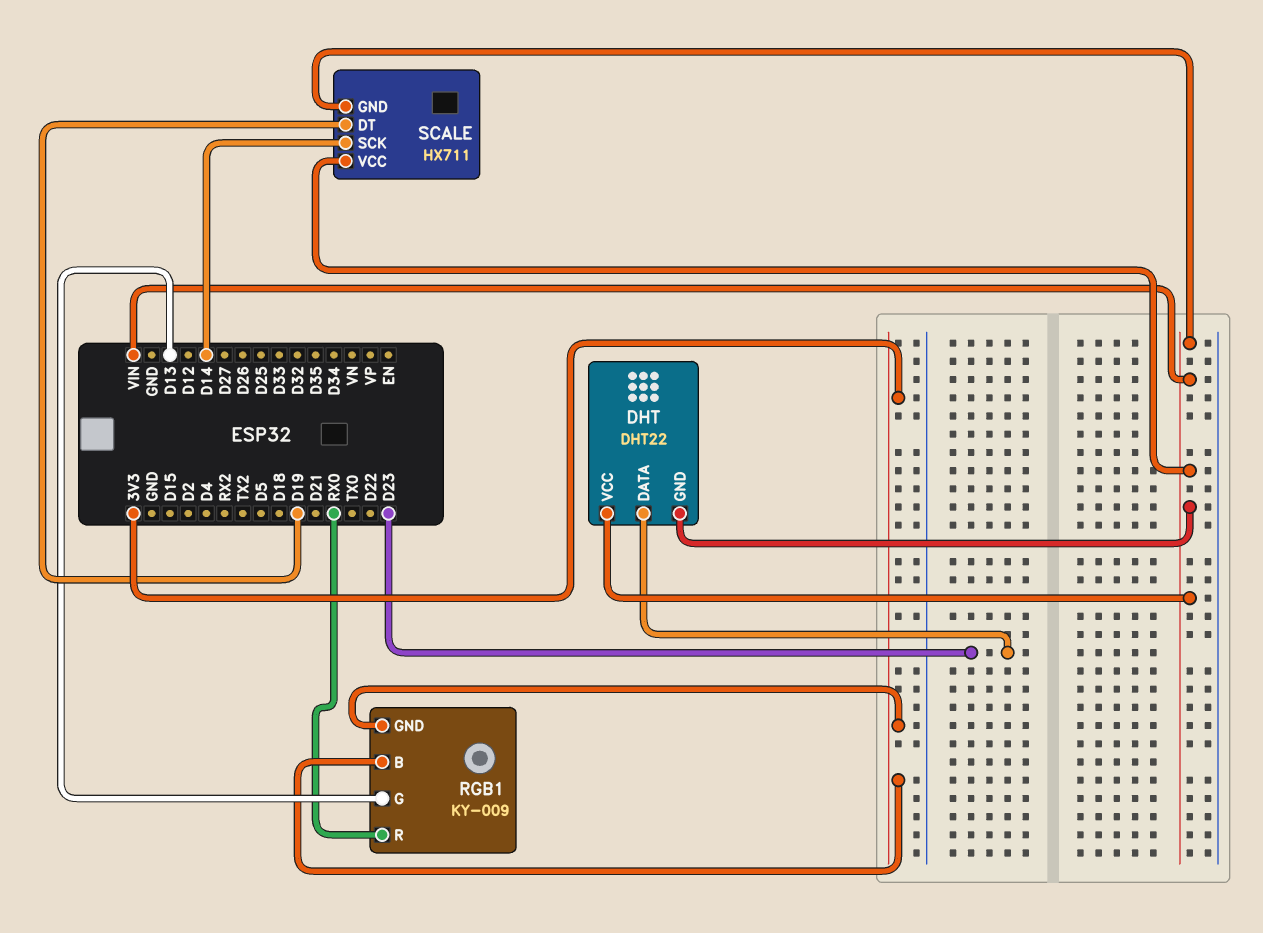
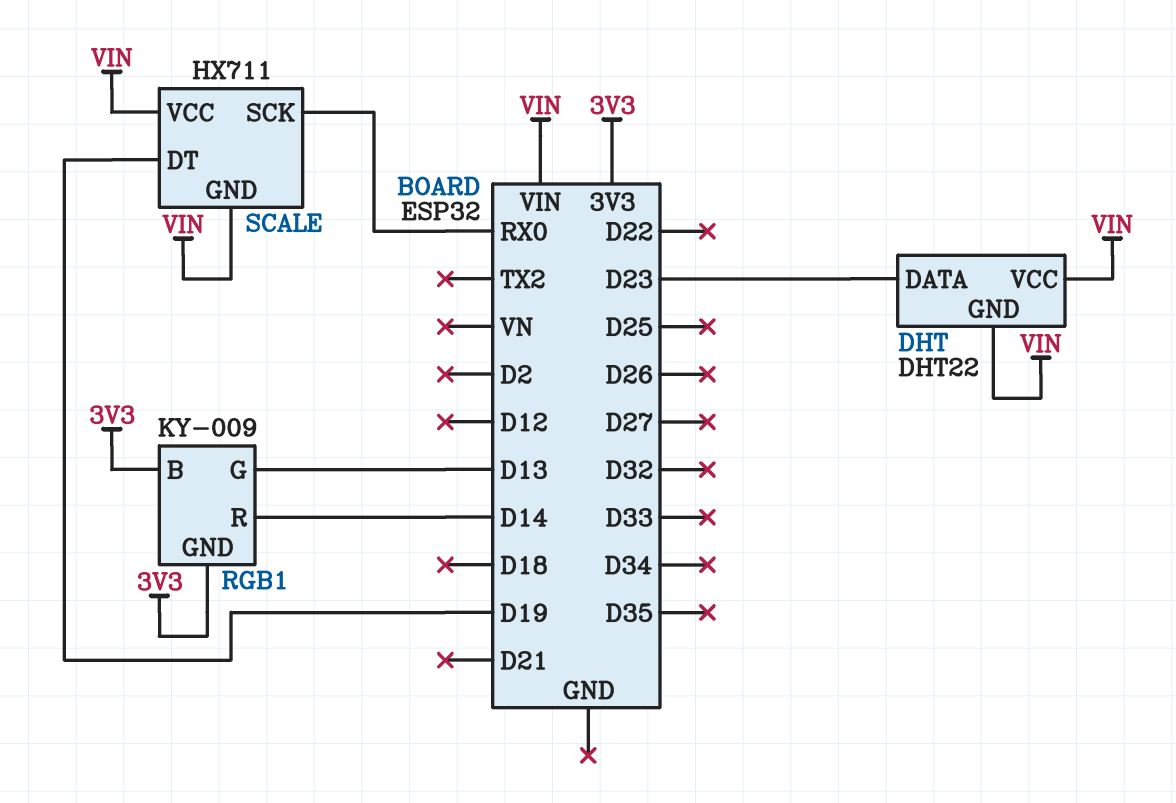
RGB1 pin R: RX0 -> D14
SCALE pin SCK: D14 -> RX0

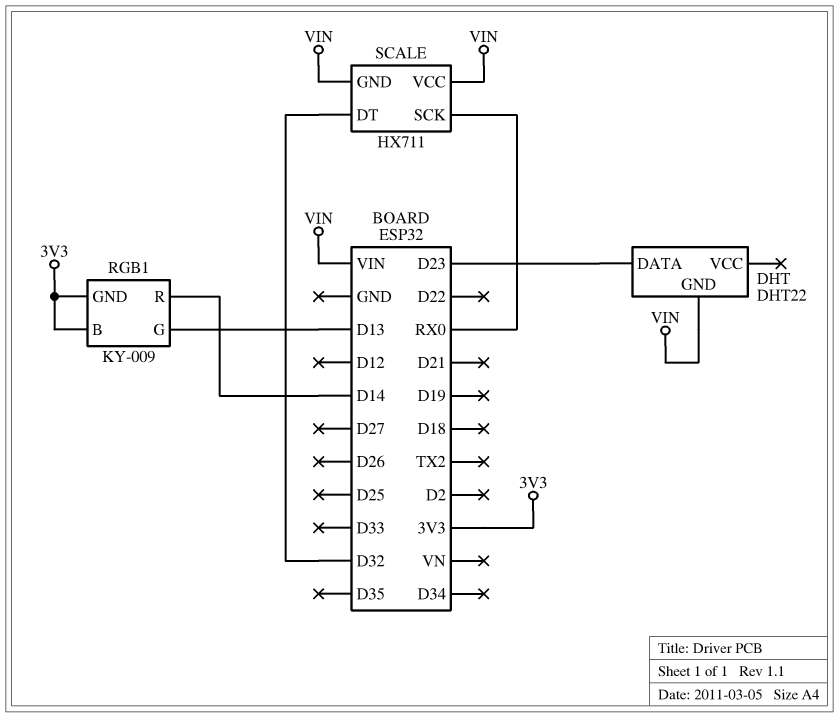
DHT pin VCC: VIN -> none
SCALE pin DT: D19 -> D32

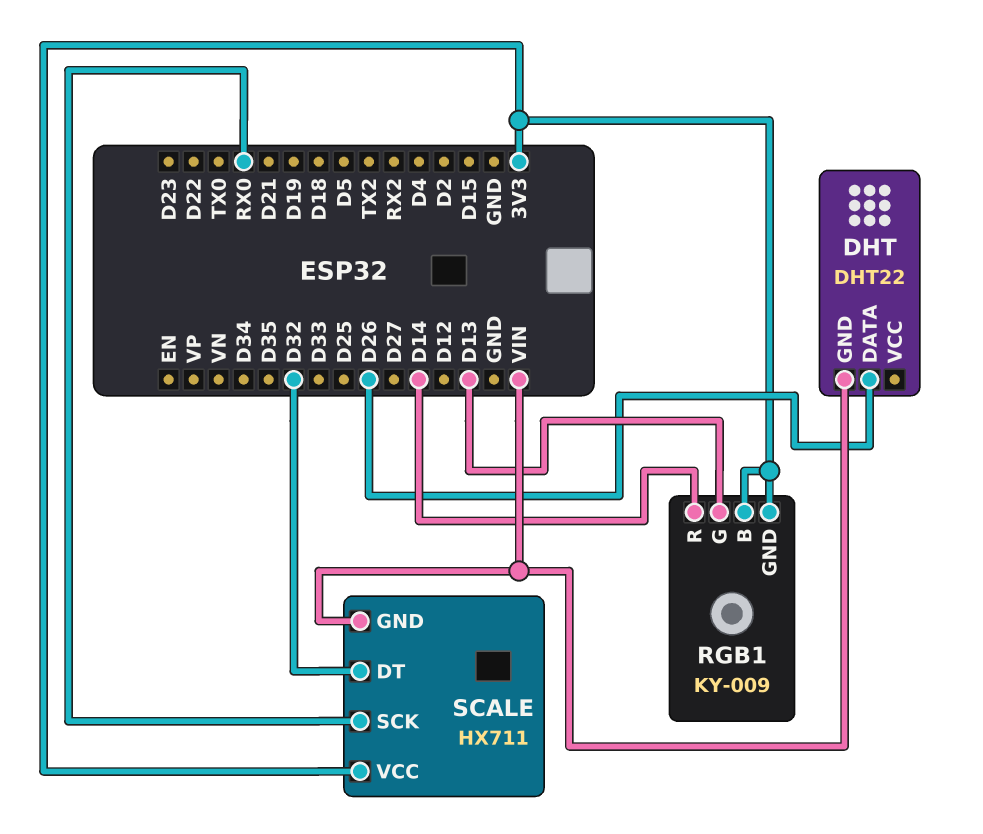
DHT pin DATA: D23 -> D26
SCALE pin VCC: VIN -> 3V3

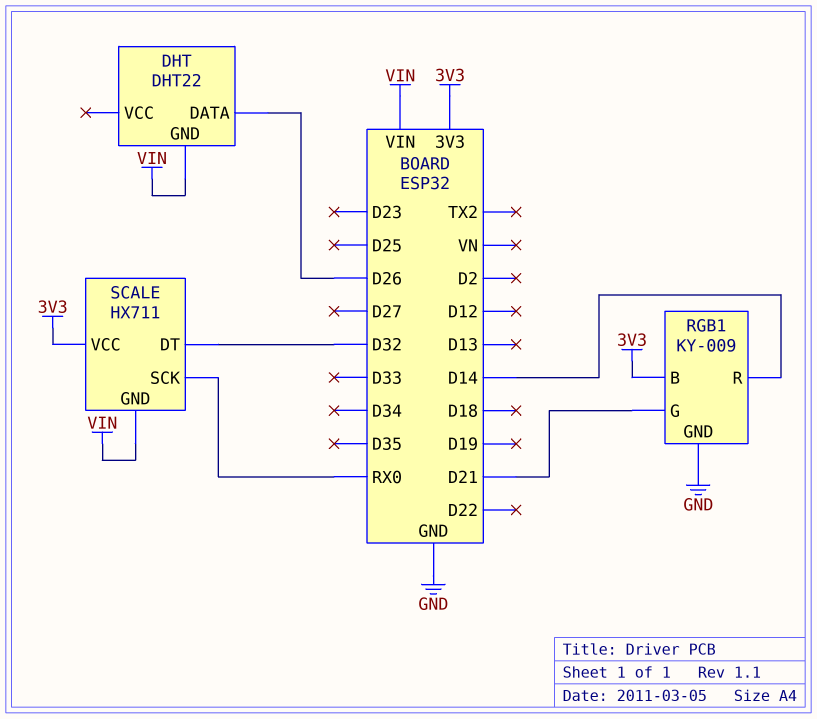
RGB1 pin G: D13 -> D21
RGB1 pin GND: 3V3 -> GND

